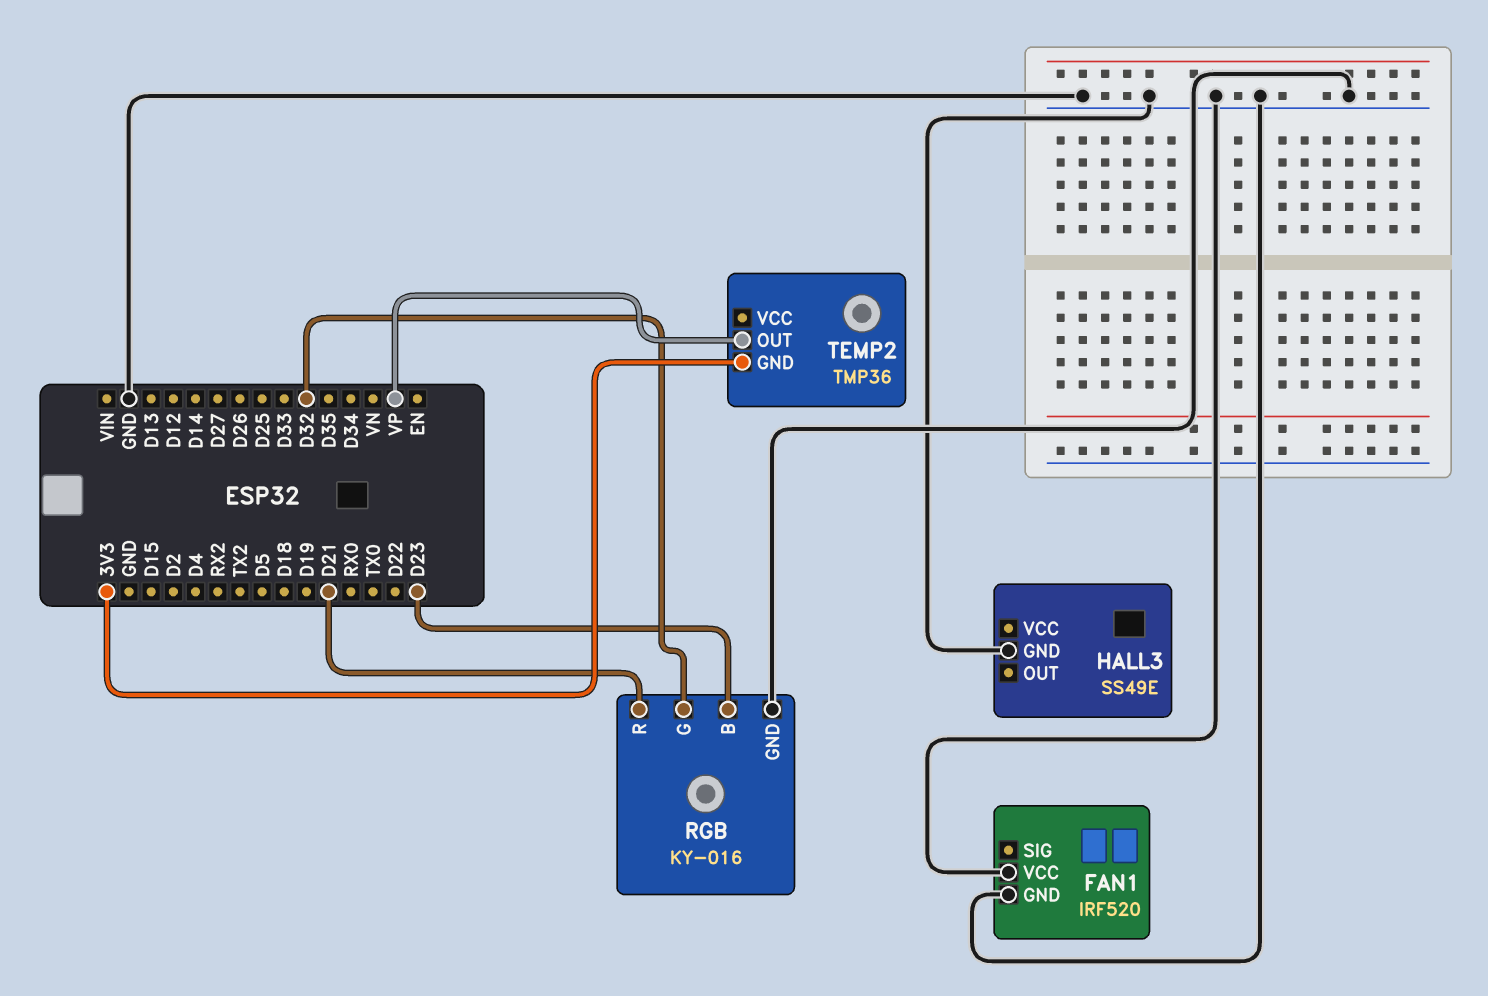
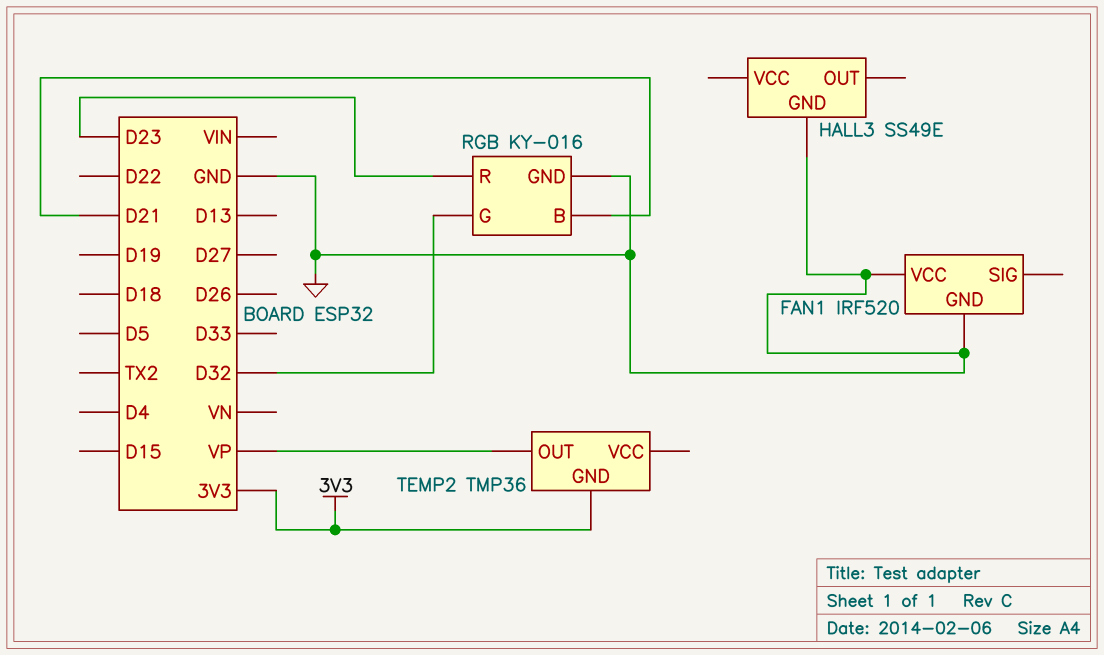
RGB pin B: D23 -> D21
RGB pin R: D21 -> D23

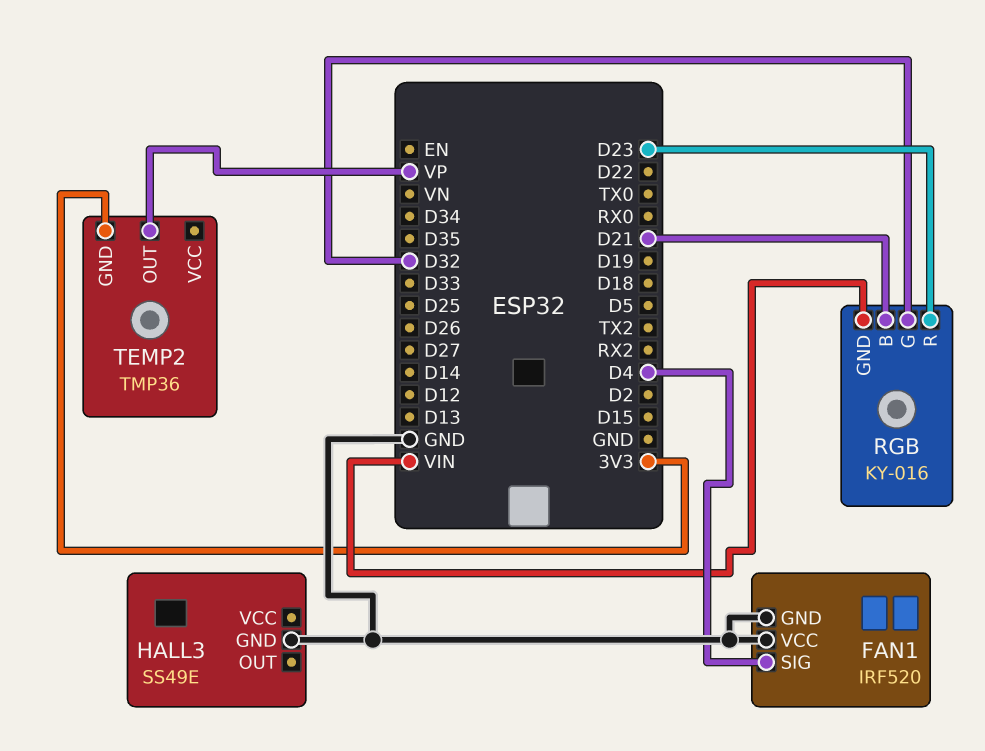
FAN1 pin SIG: none -> D4
RGB pin GND: GND -> VIN

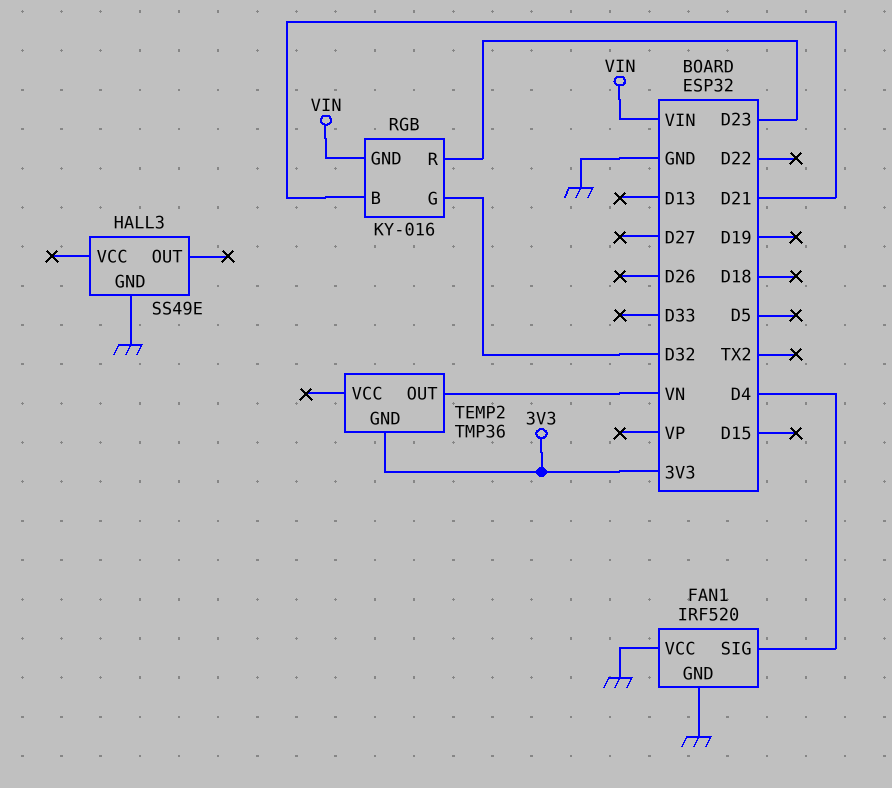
TEMP2 pin OUT: VP -> VN

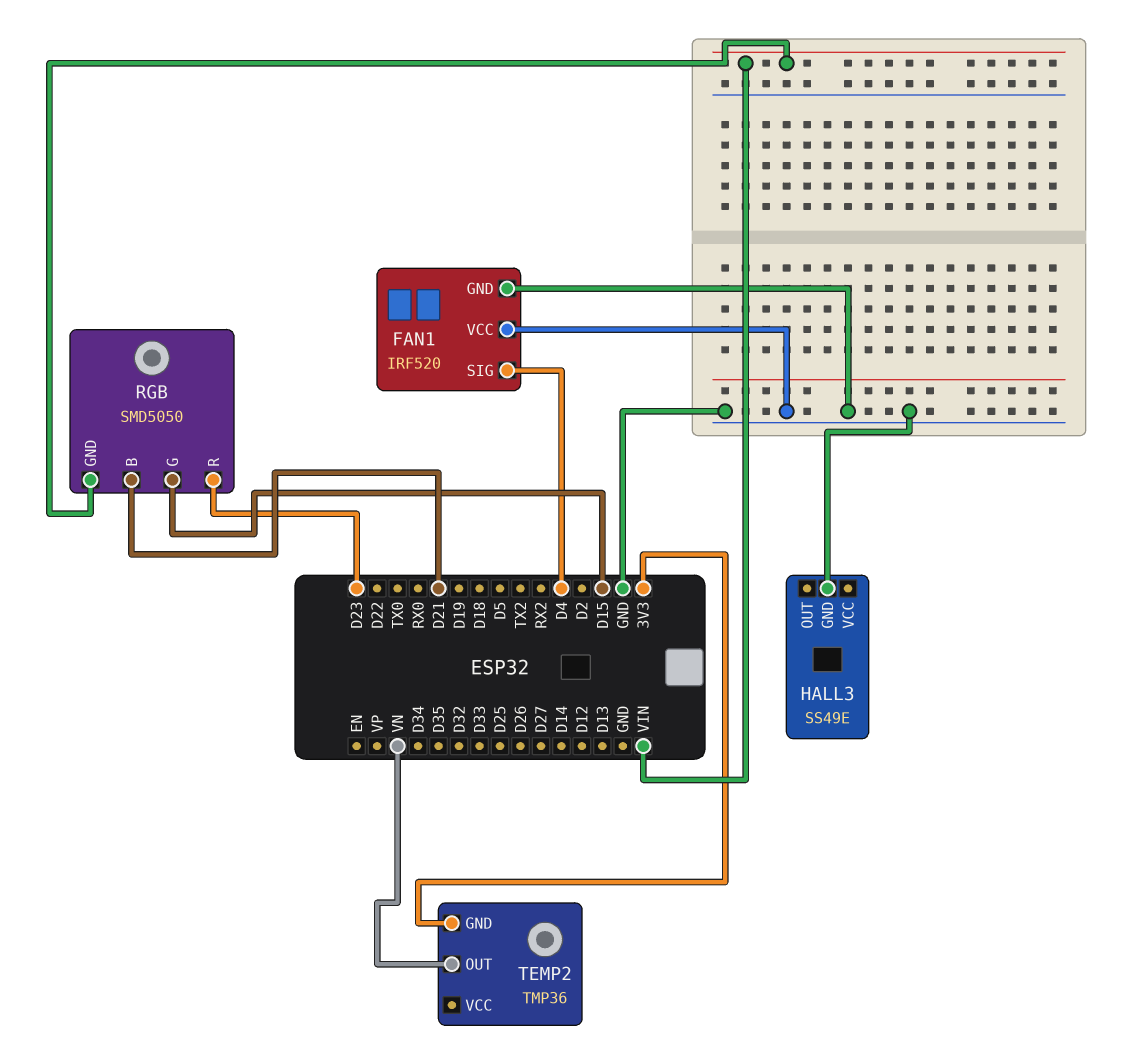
RGB: KY-016 -> SMD5050
RGB pin G: D32 -> D15

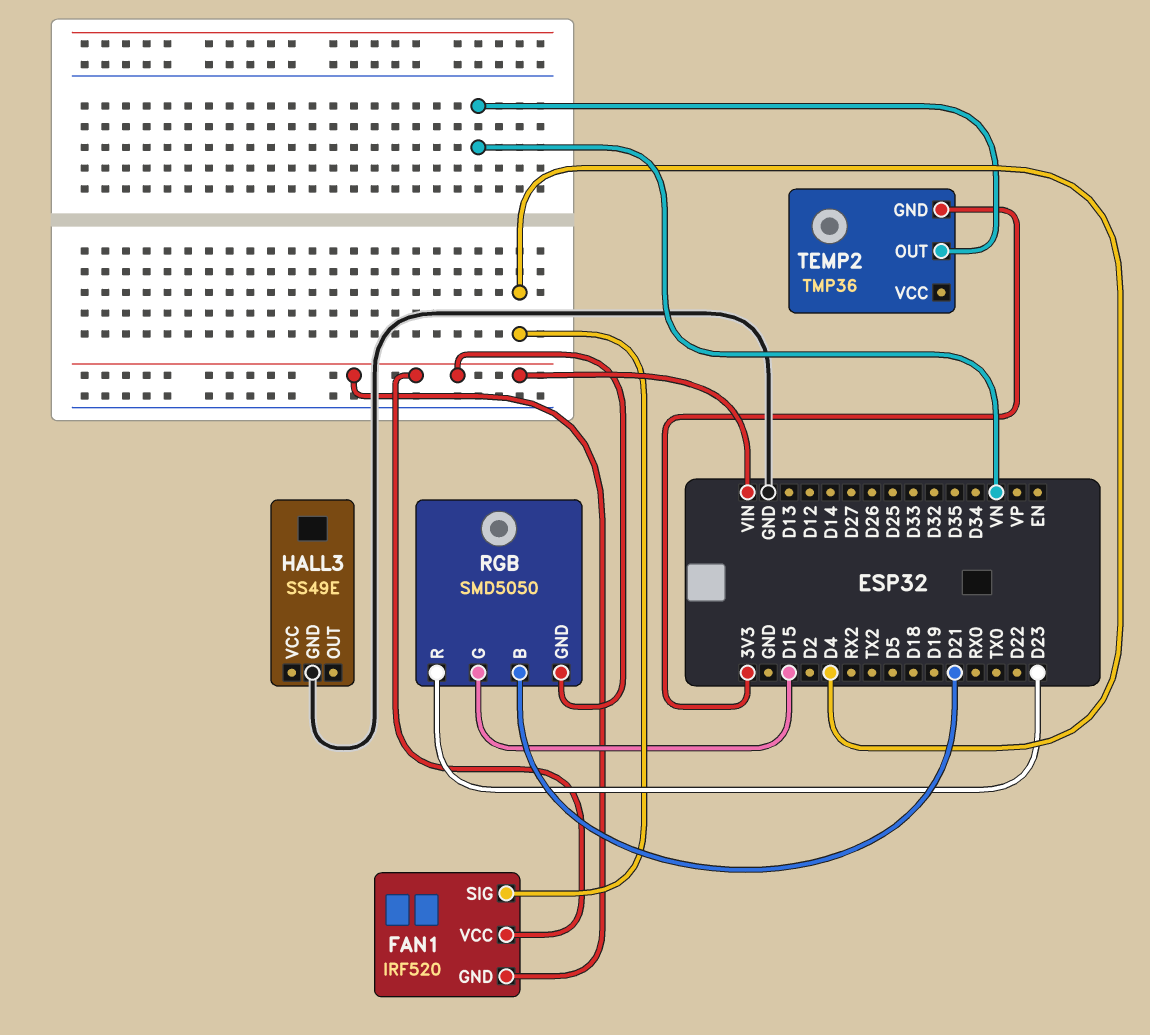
FAN1 pin GND: GND -> VIN
FAN1 pin VCC: GND -> VIN

